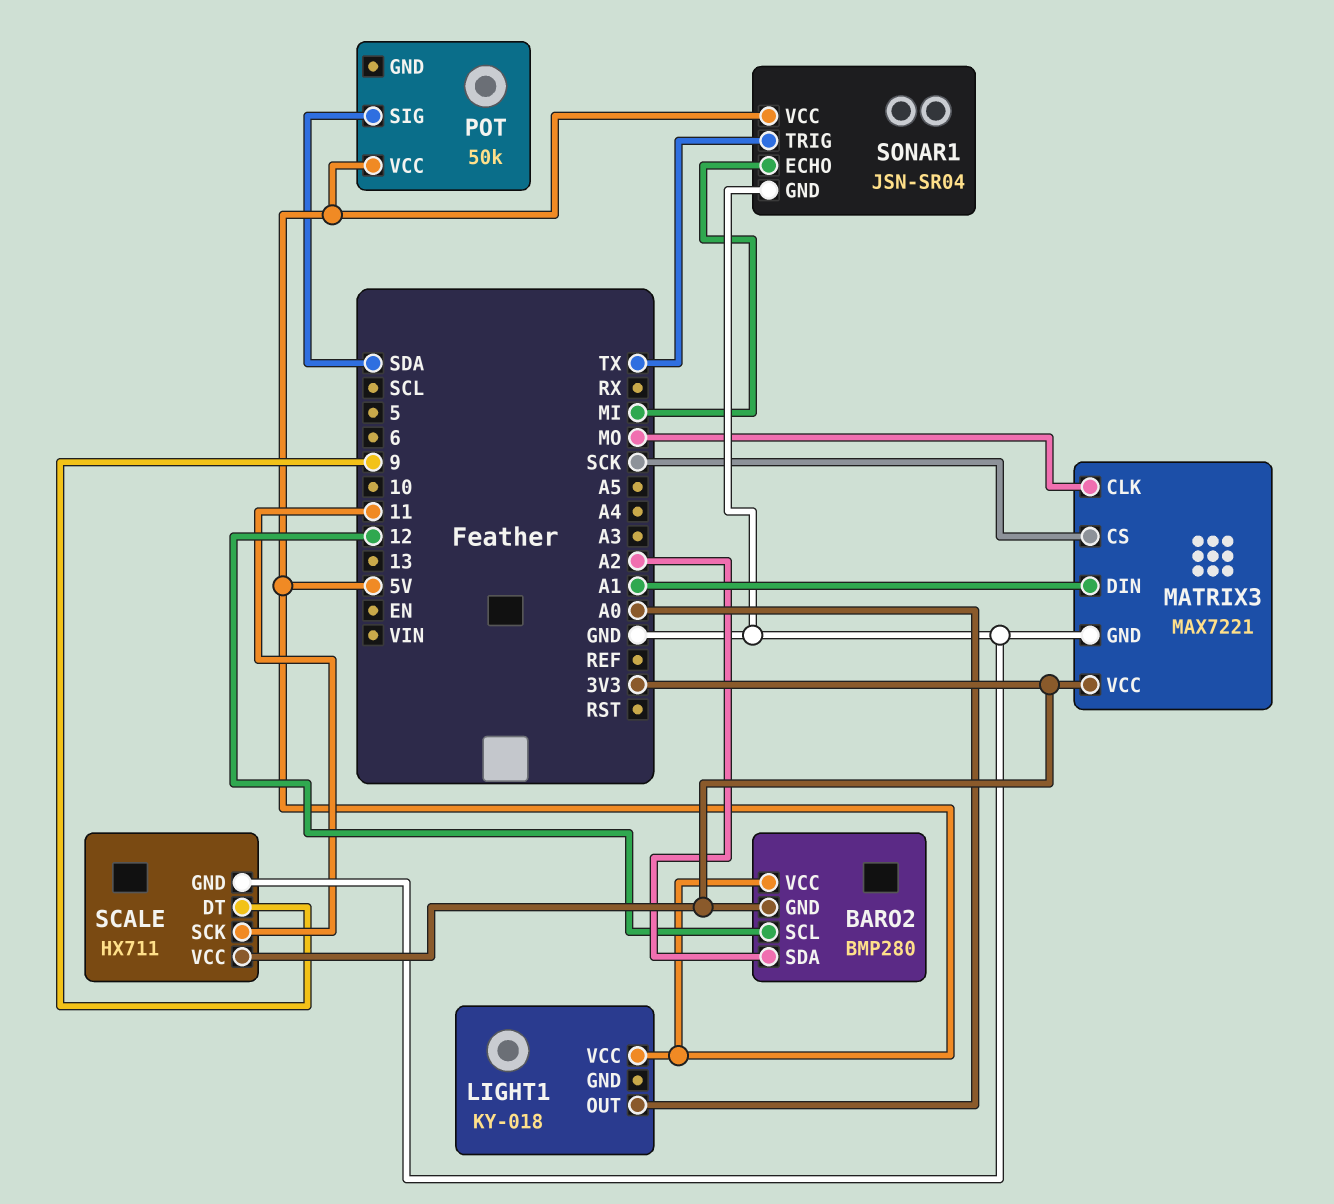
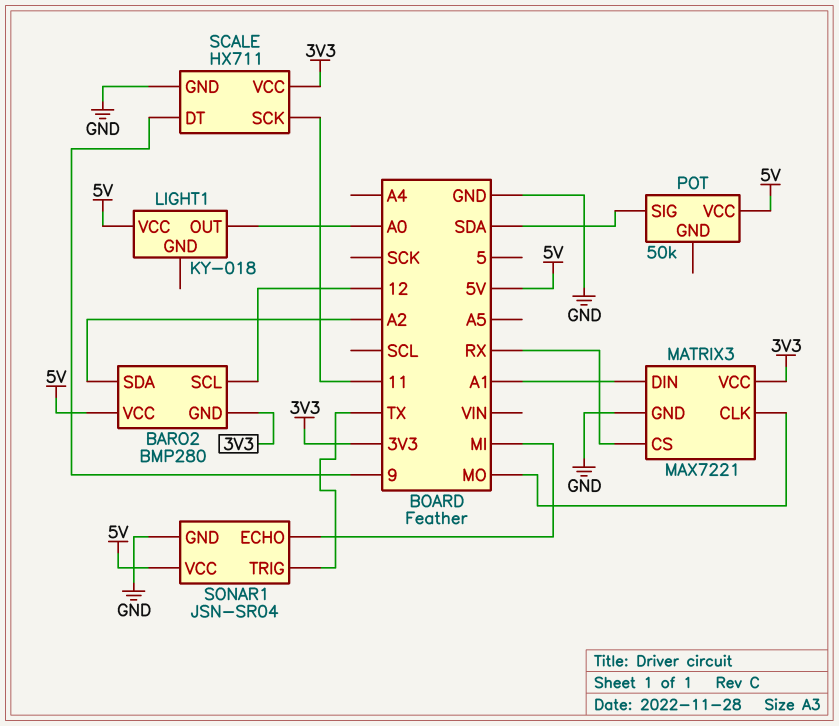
MATRIX3 pin CS: SCK -> RX

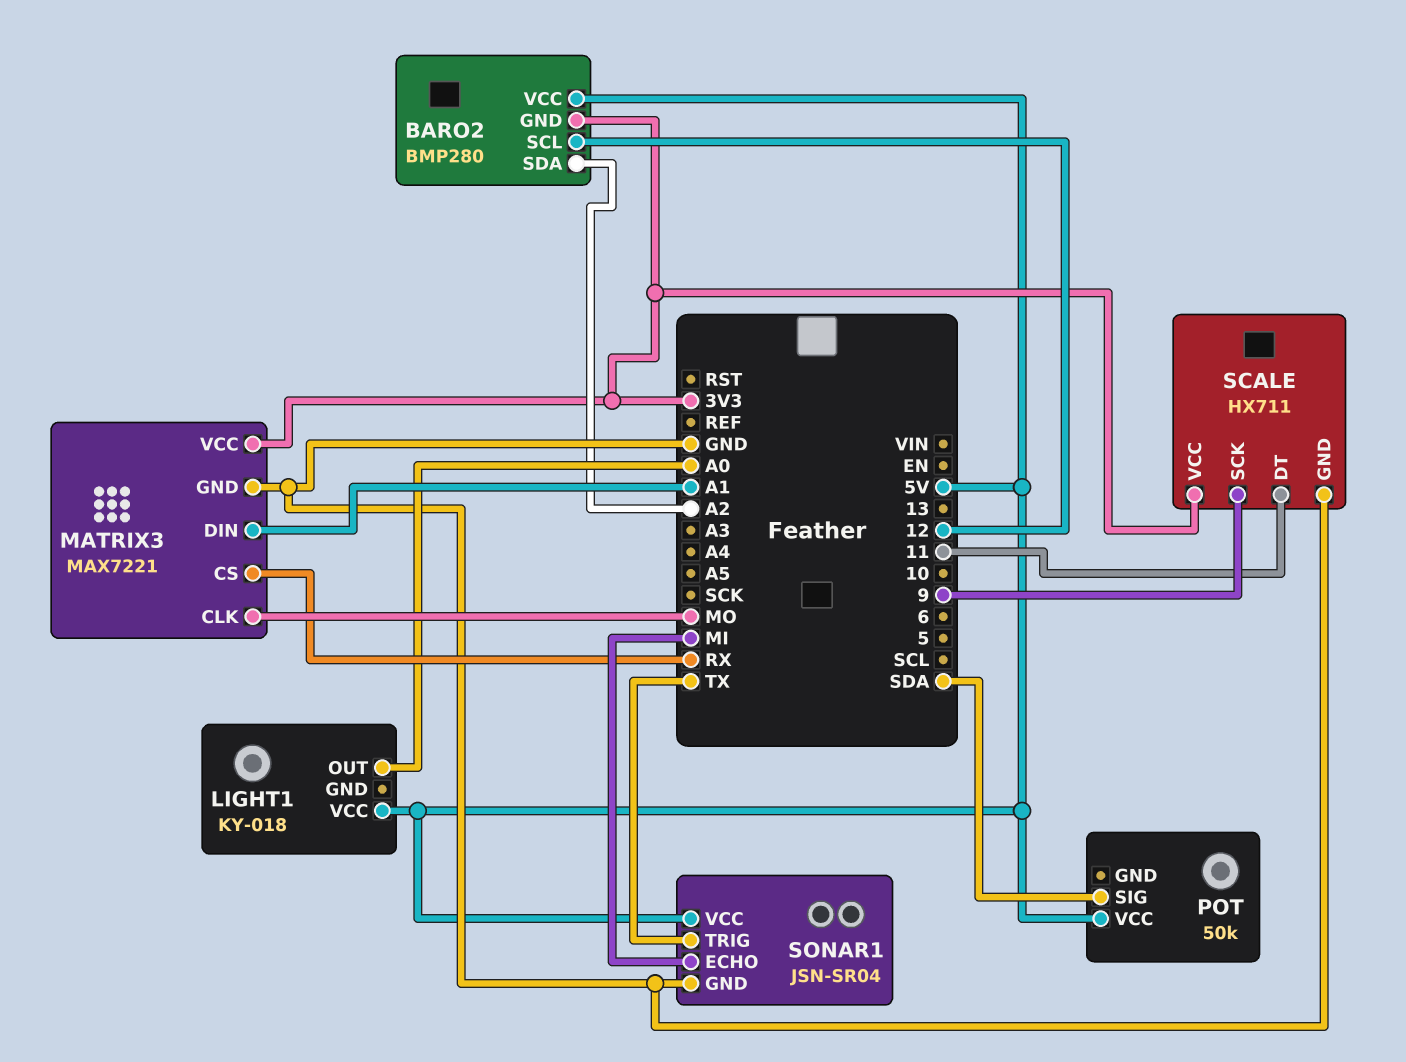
SCALE pin DT: 9 -> 11
SCALE pin SCK: 11 -> 9

